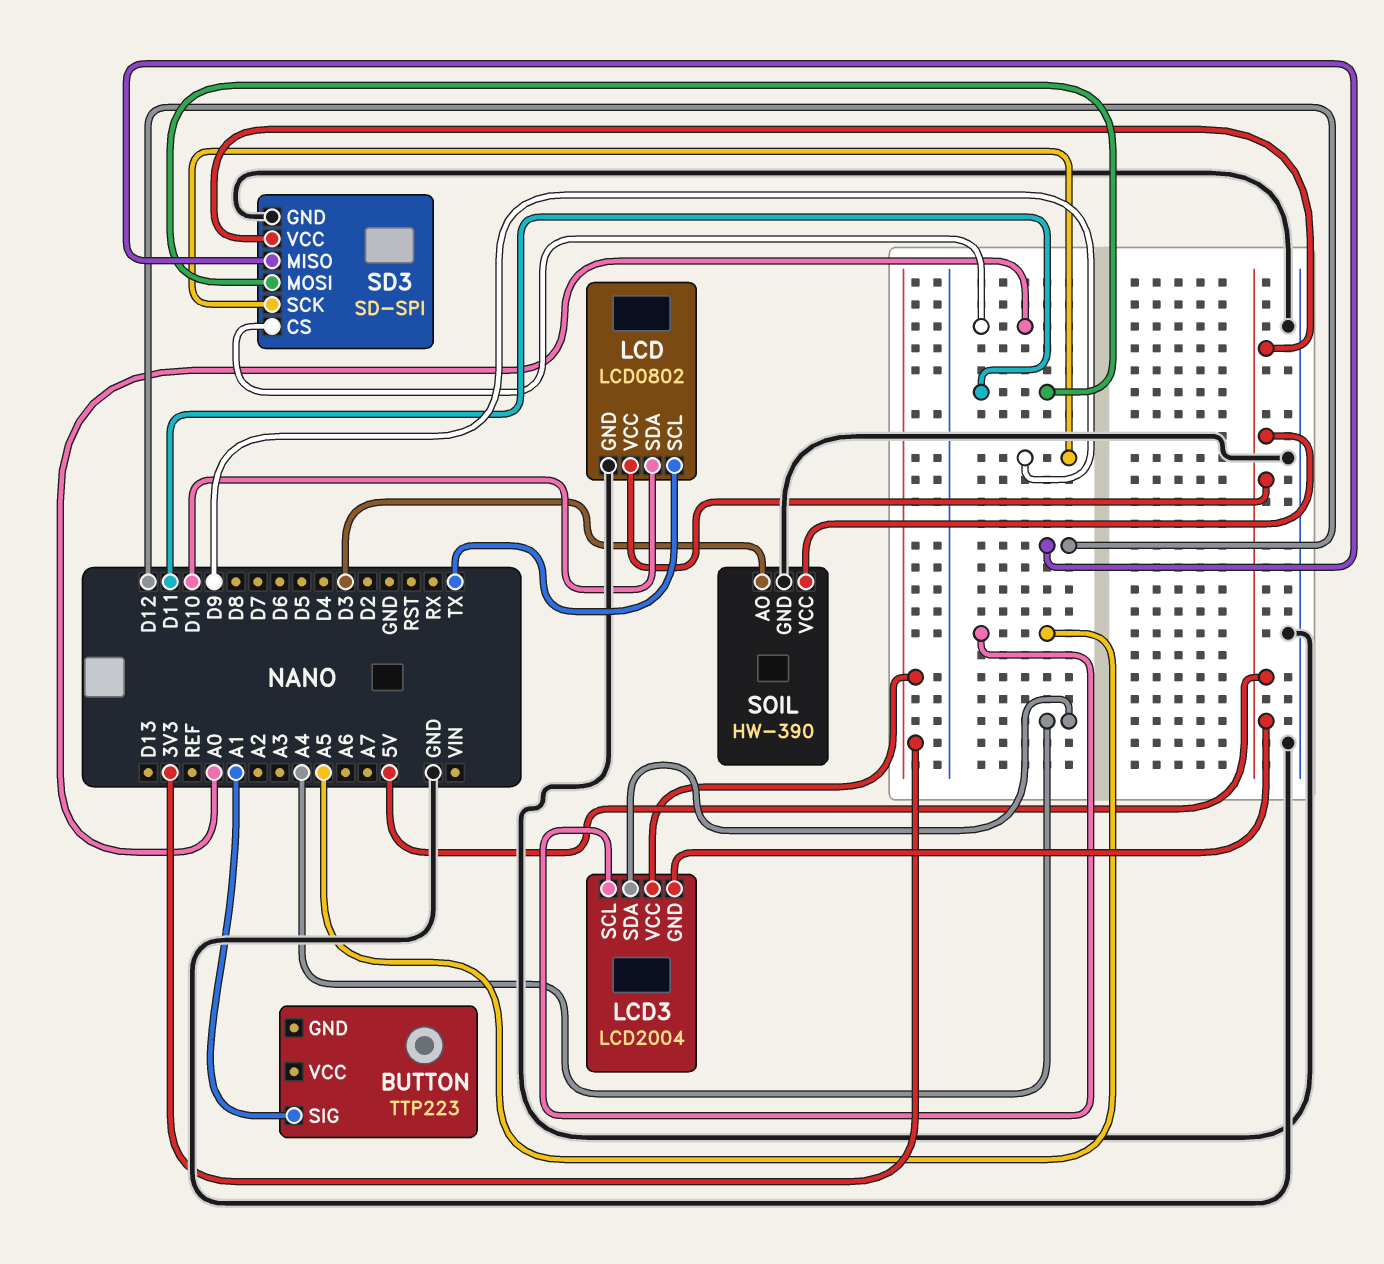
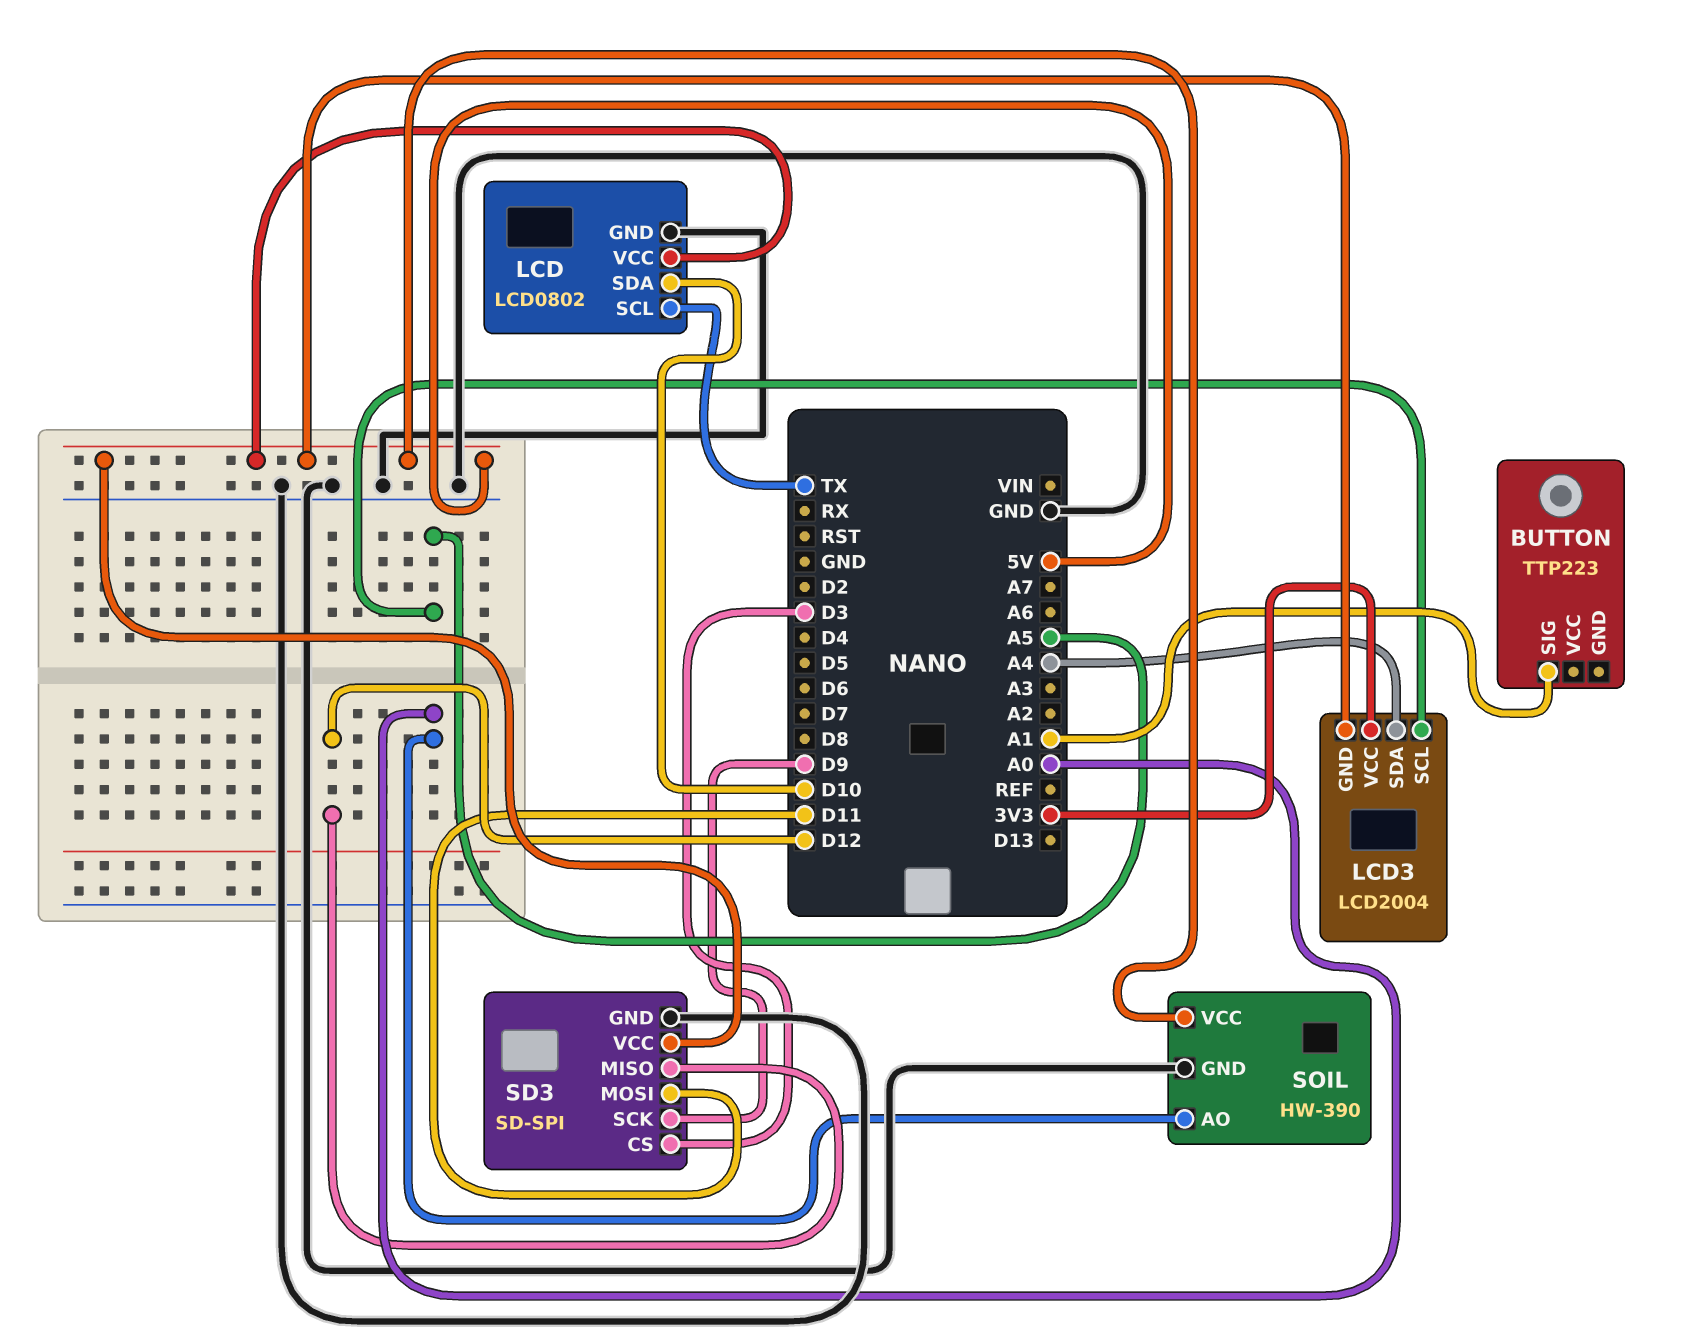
SD3 pin CS: A0 -> D3
SOIL pin AO: D3 -> A0

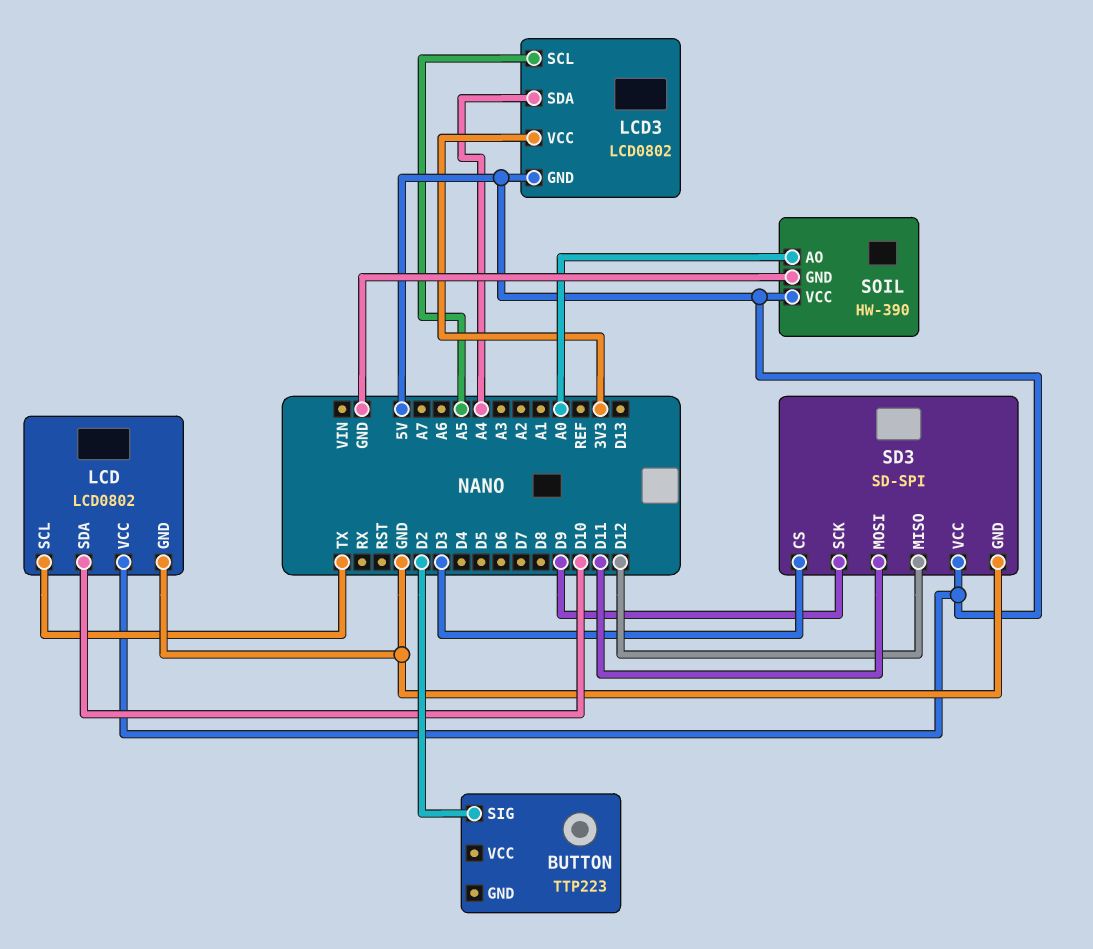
BUTTON pin SIG: A1 -> D2
LCD3: LCD2004 -> LCD0802

